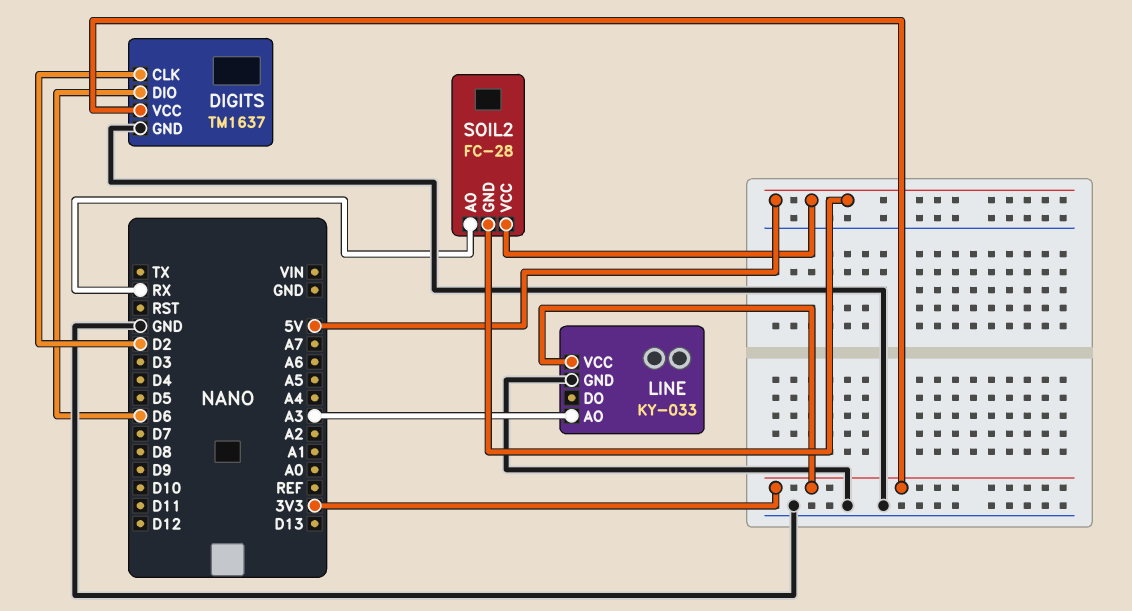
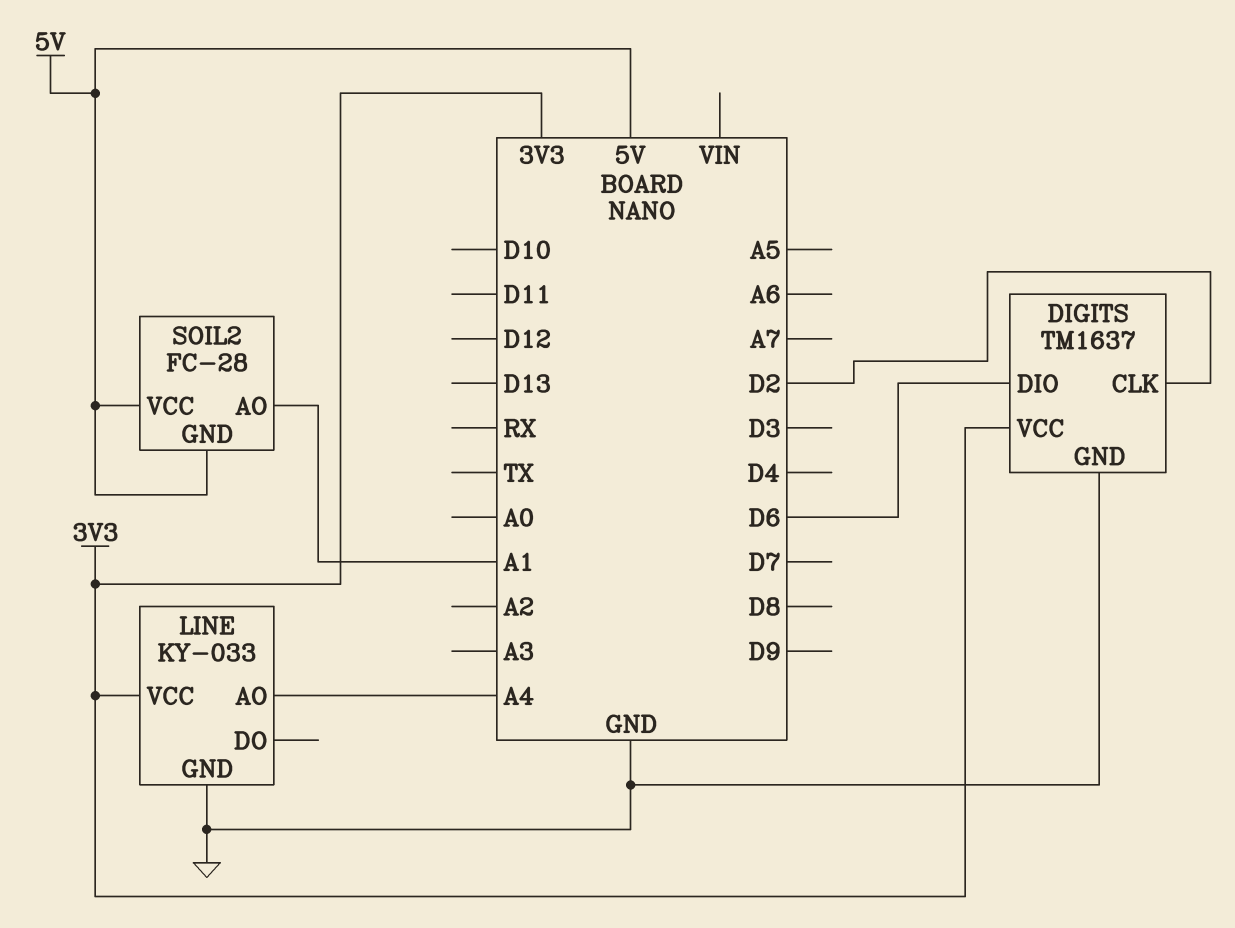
LINE pin AO: A3 -> A4
SOIL2 pin AO: RX -> A1

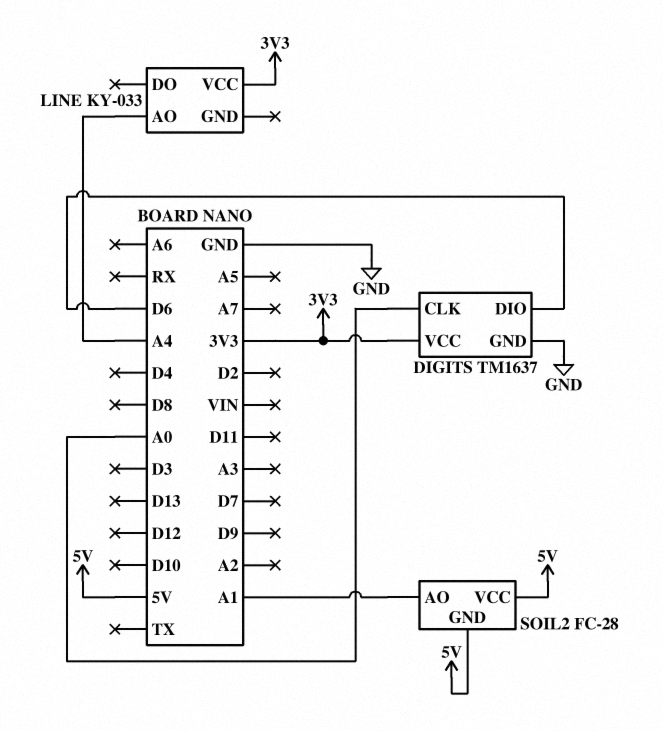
DIGITS pin CLK: D2 -> A0
LINE pin GND: GND -> none

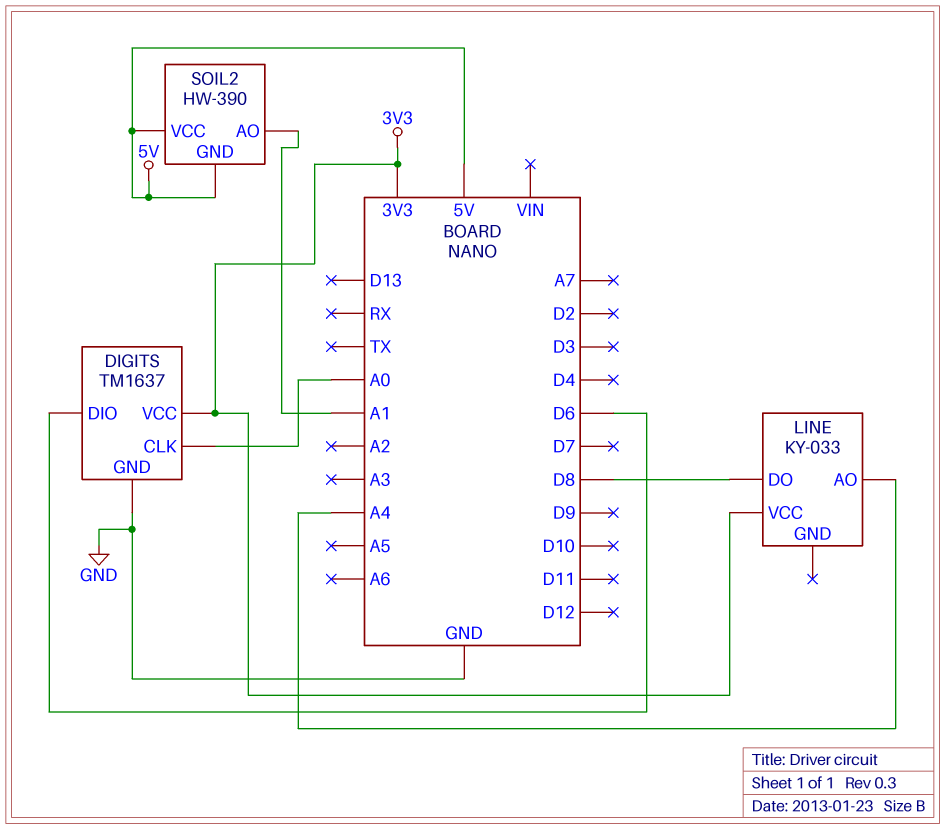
LINE pin DO: none -> D8
SOIL2: FC-28 -> HW-390

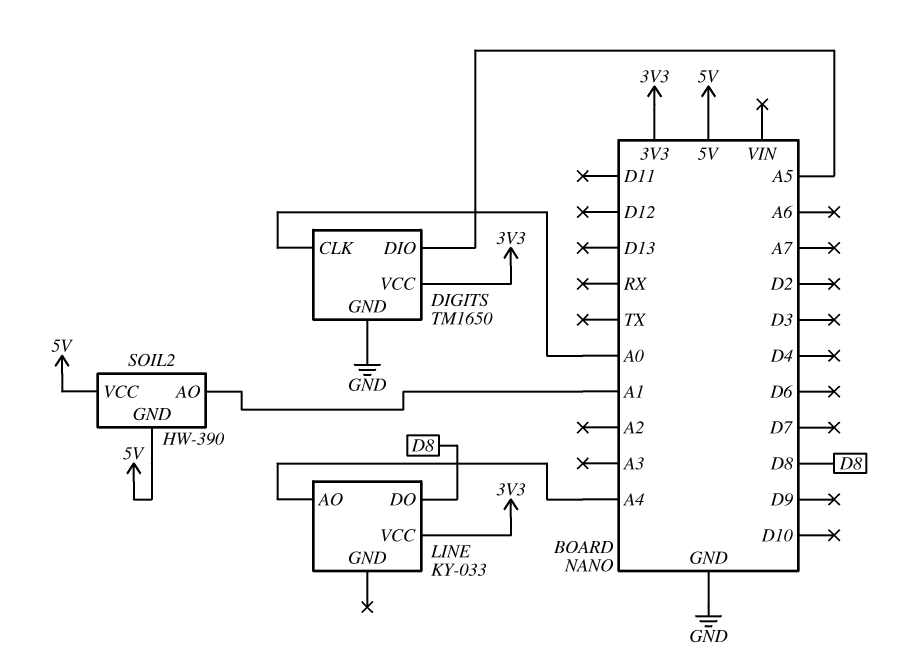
DIGITS: TM1637 -> TM1650
DIGITS pin DIO: D6 -> A5

